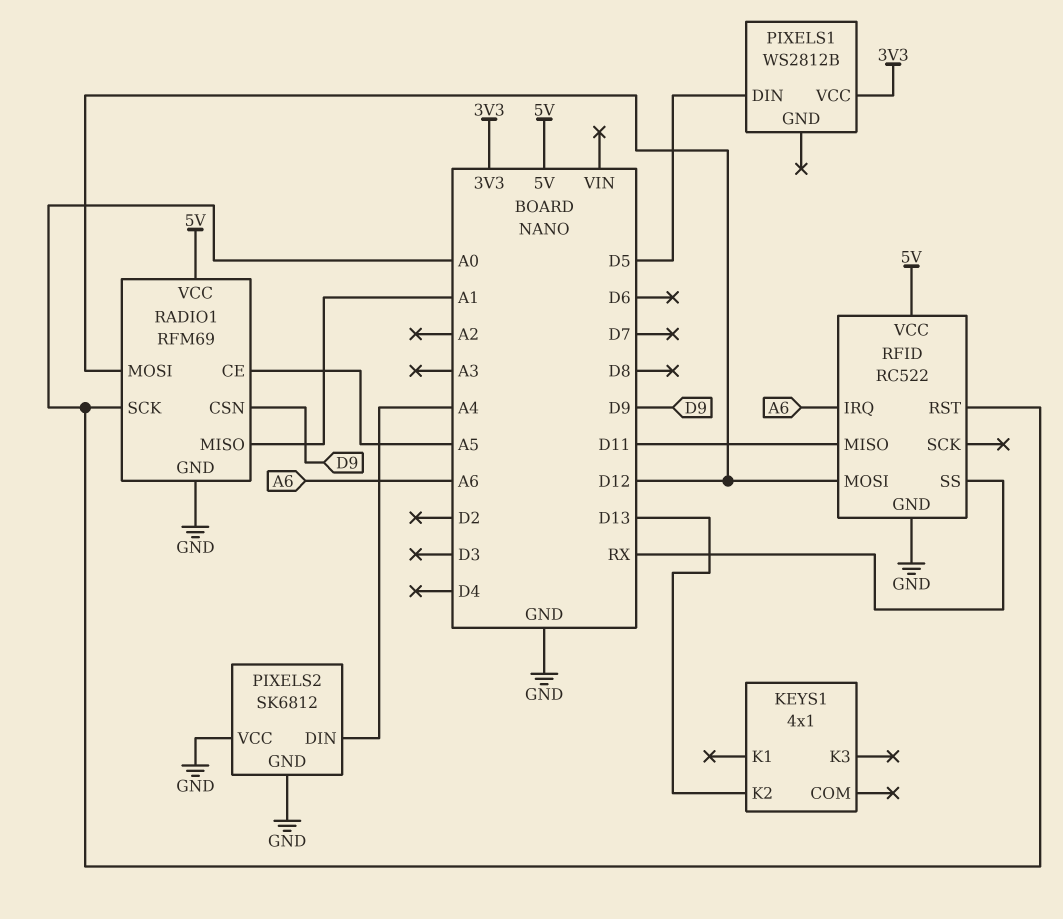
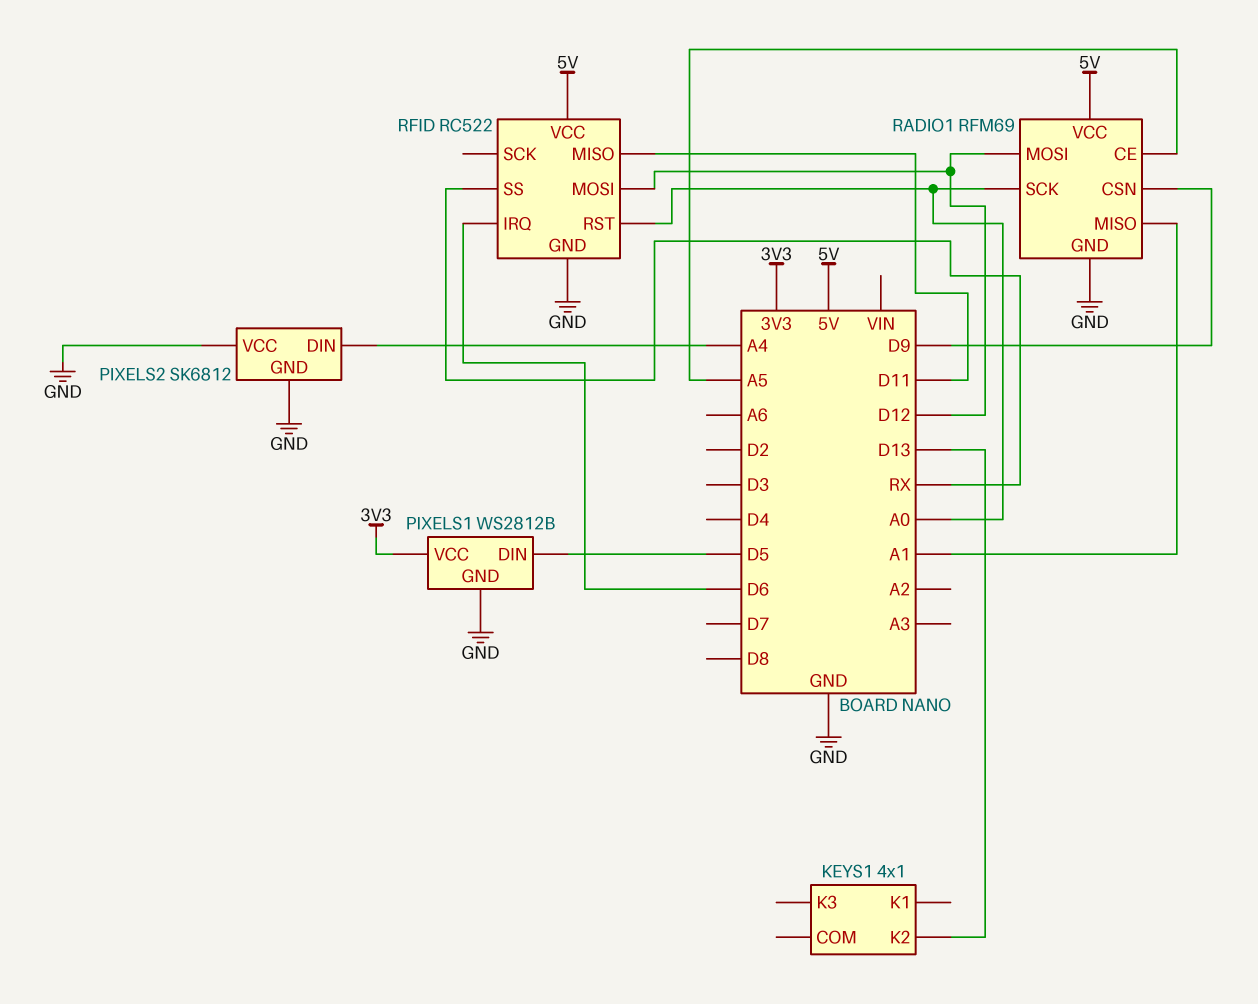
PIXELS1 pin GND: none -> GND
RFID pin IRQ: A6 -> D6

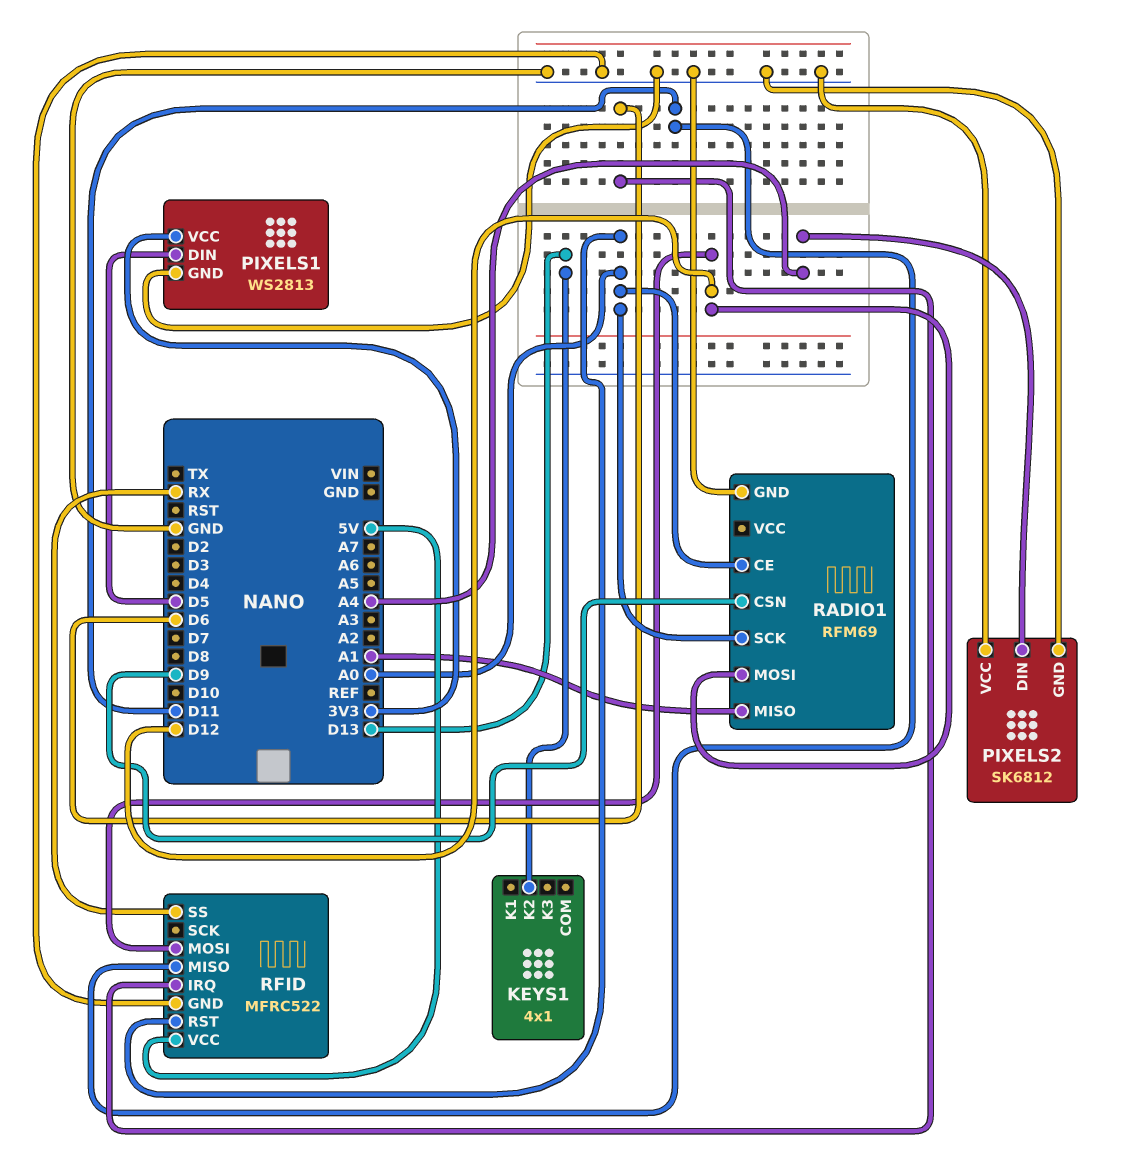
PIXELS1: WS2812B -> WS2813
RADIO1 pin CE: A5 -> A0
RADIO1 pin VCC: 5V -> none
RFID: RC522 -> MFRC522

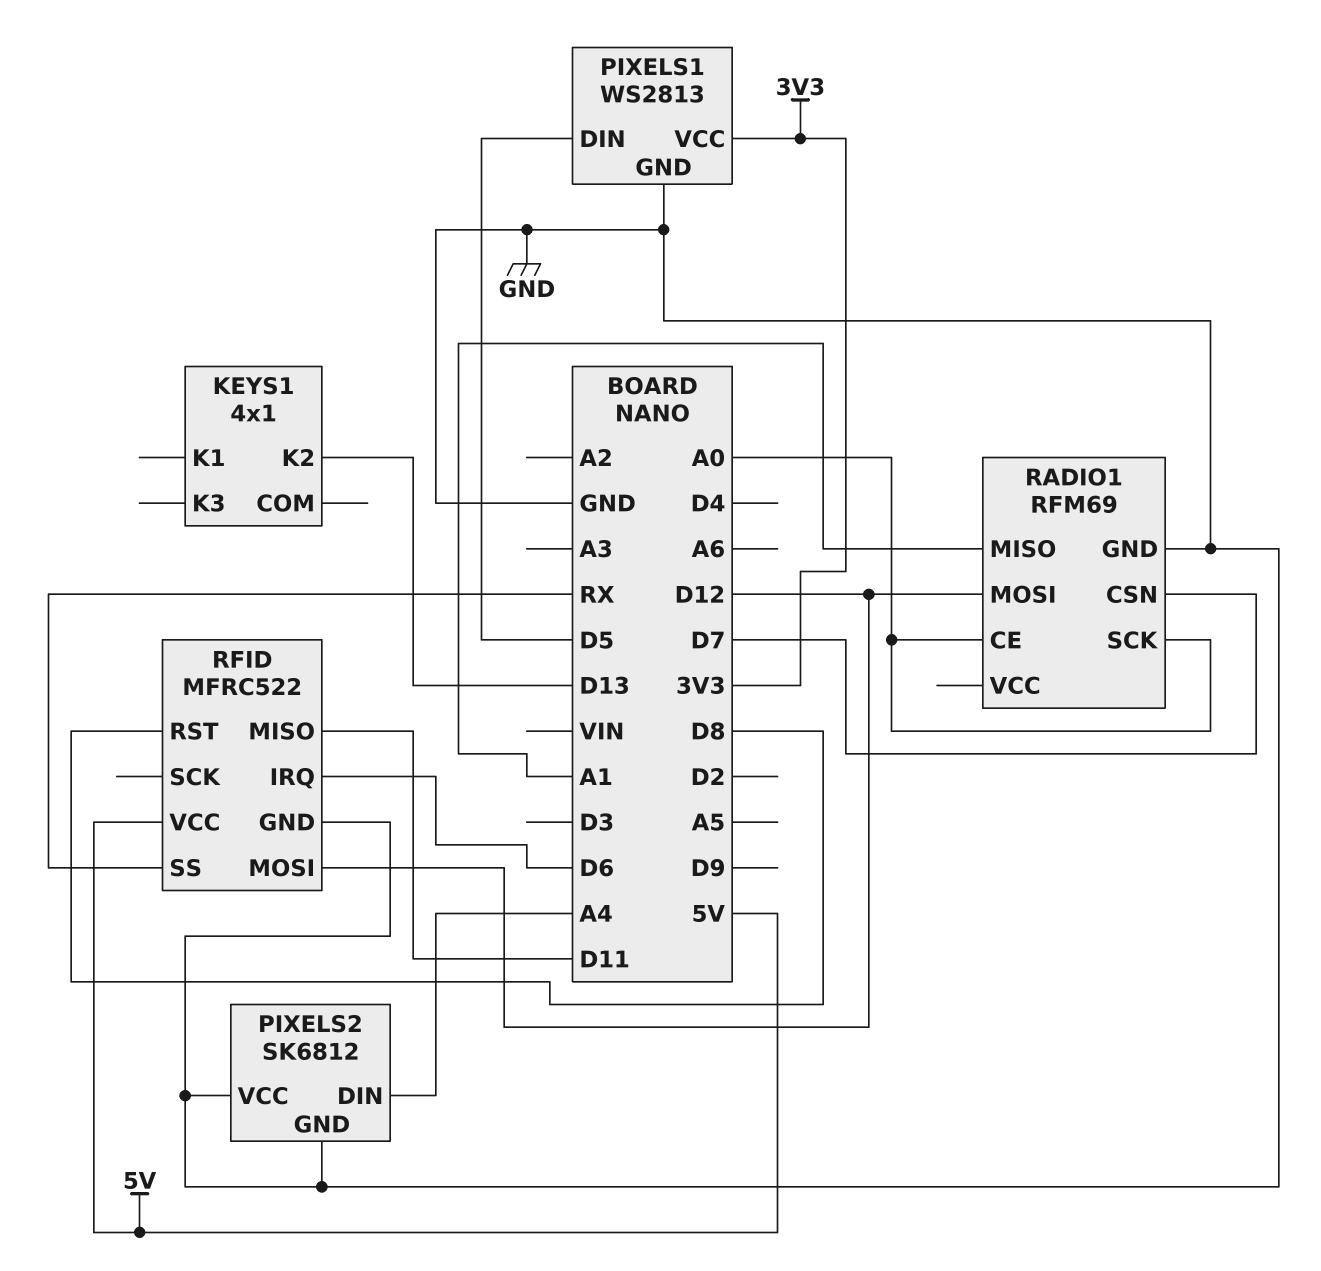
RADIO1 pin CSN: D9 -> D7
RFID pin RST: A0 -> D8

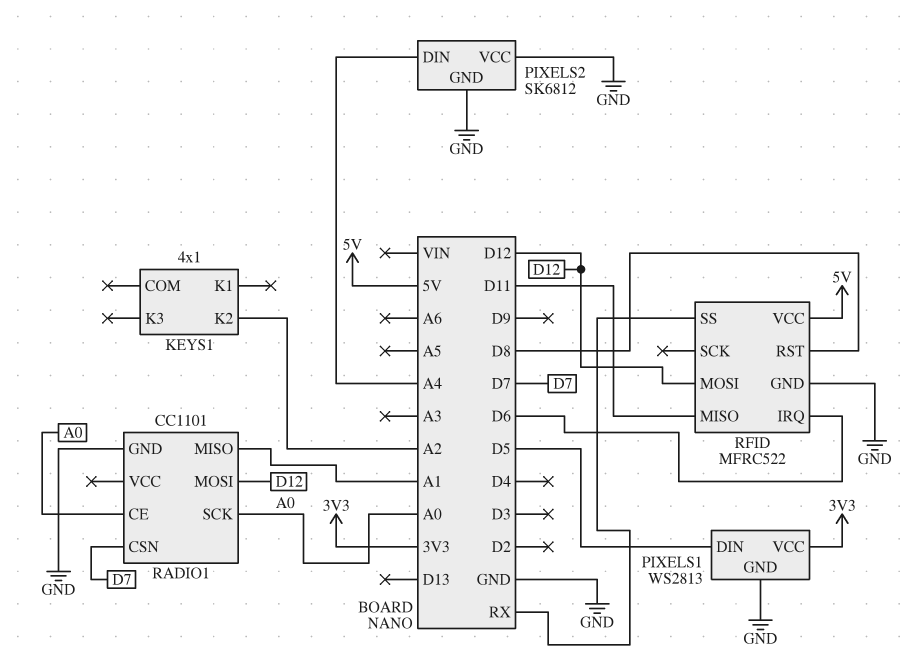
KEYS1 pin K2: D13 -> A2
RADIO1: RFM69 -> CC1101

